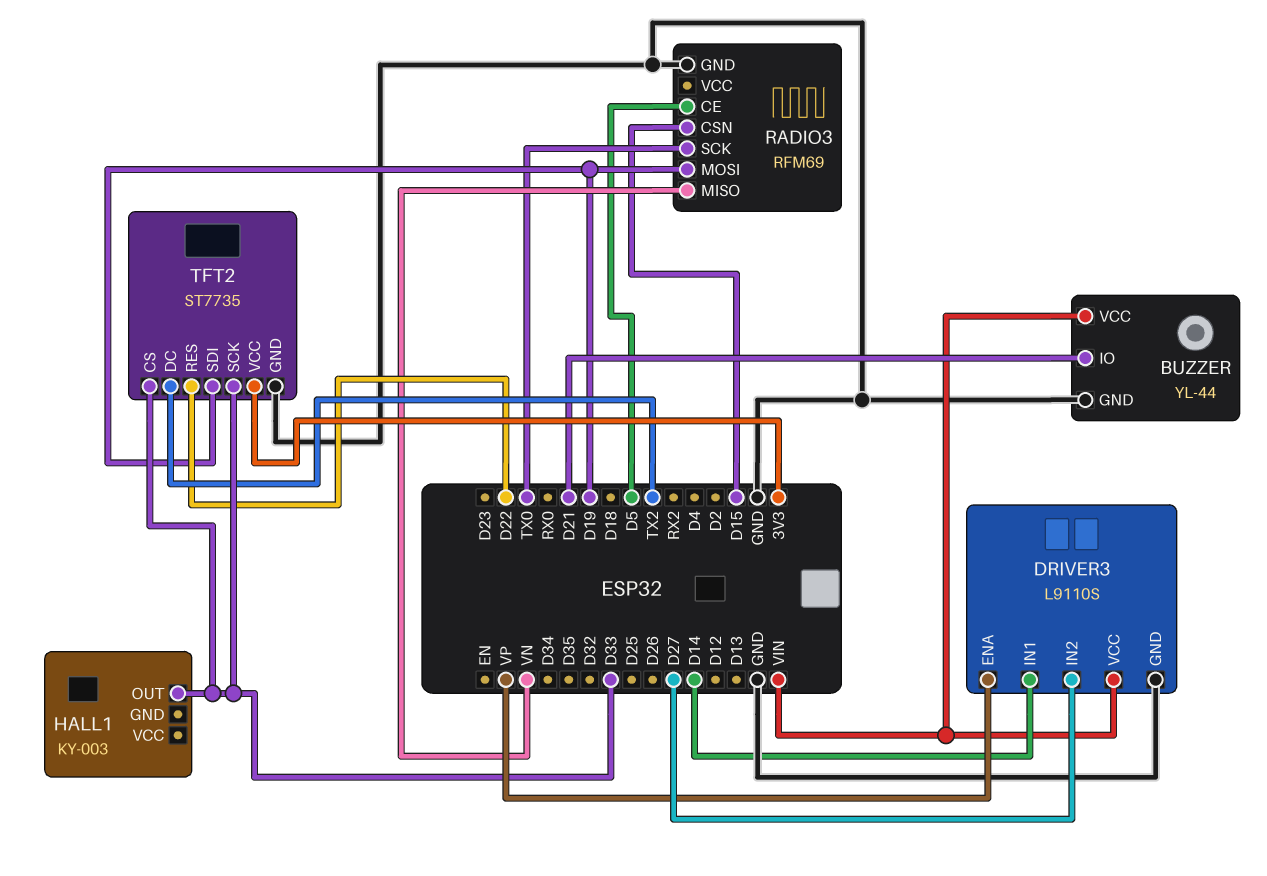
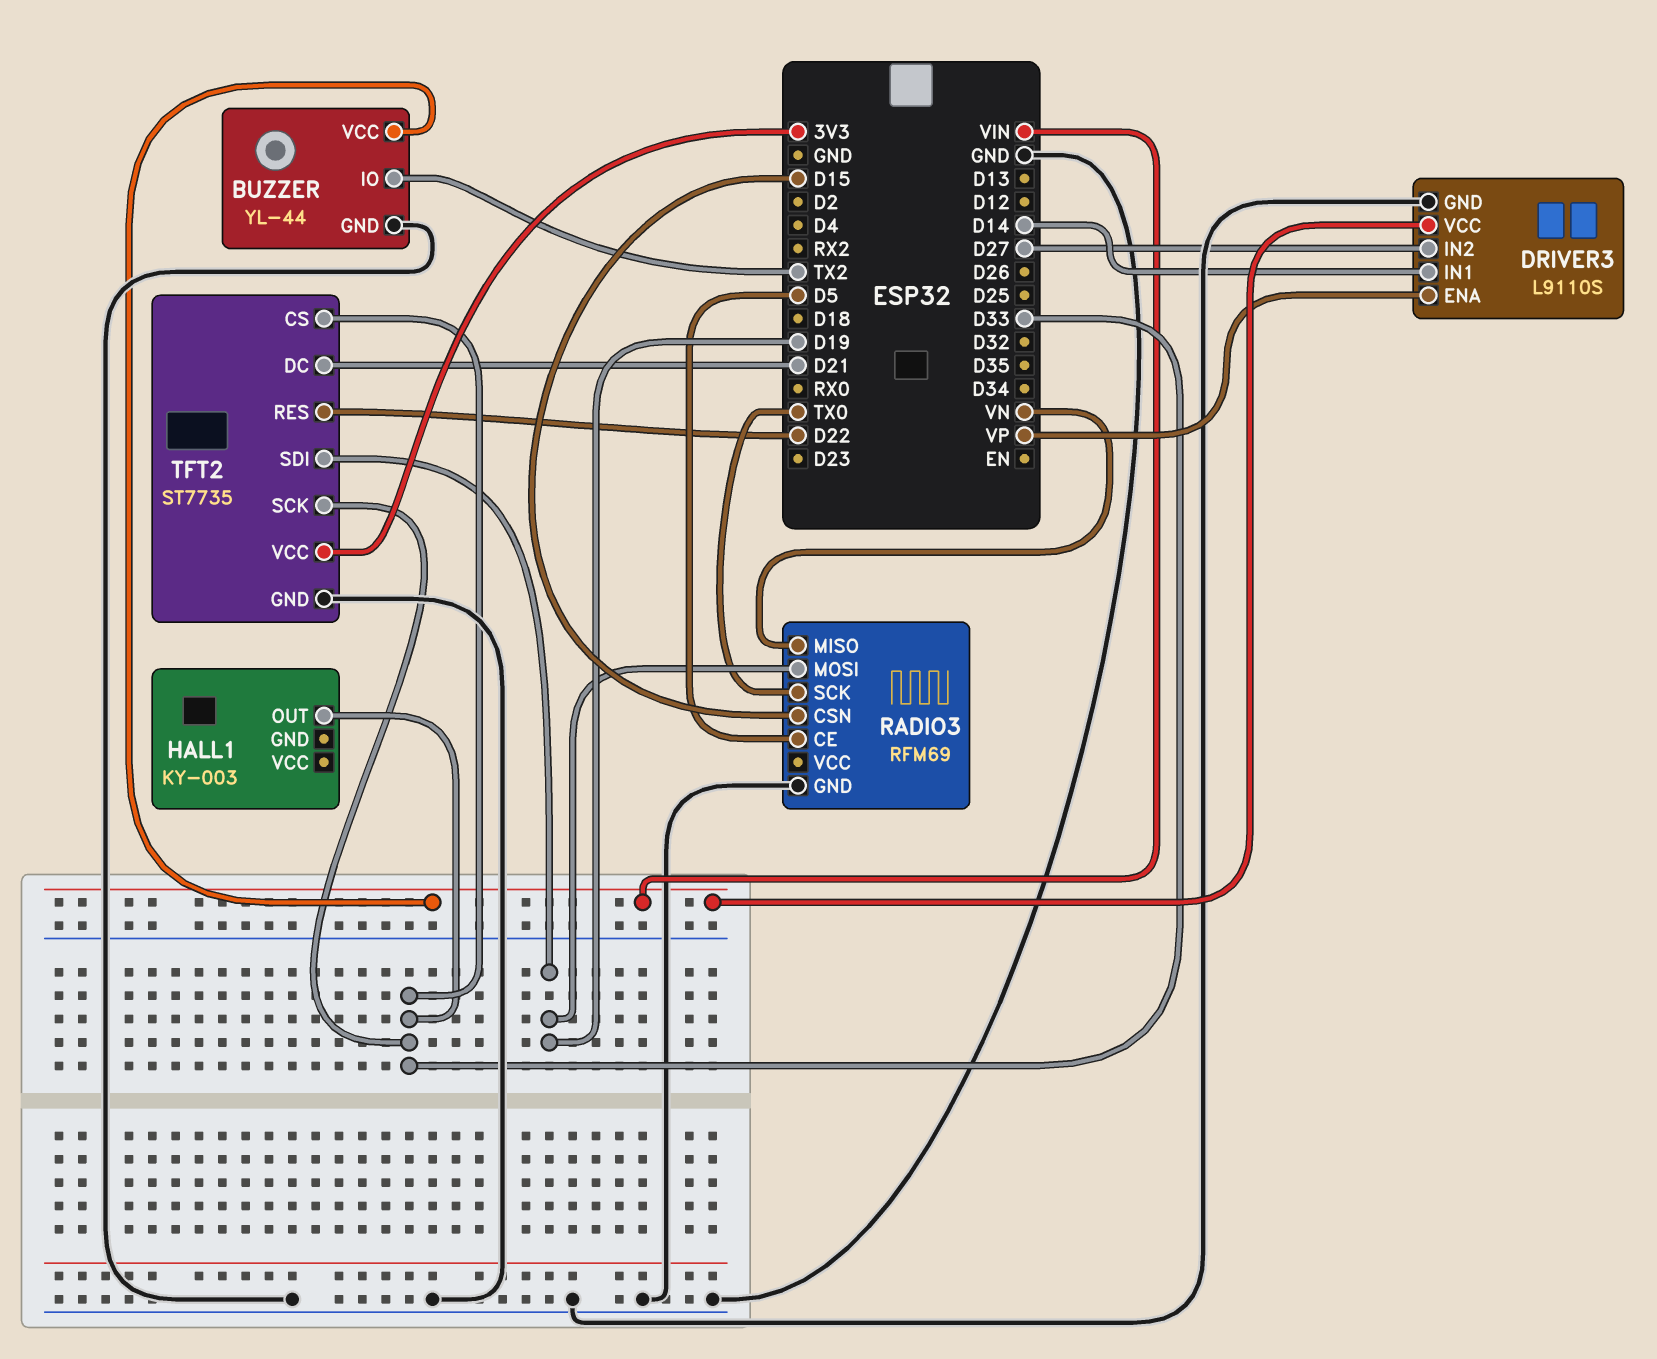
BUZZER pin IO: D21 -> TX2
TFT2 pin DC: TX2 -> D21

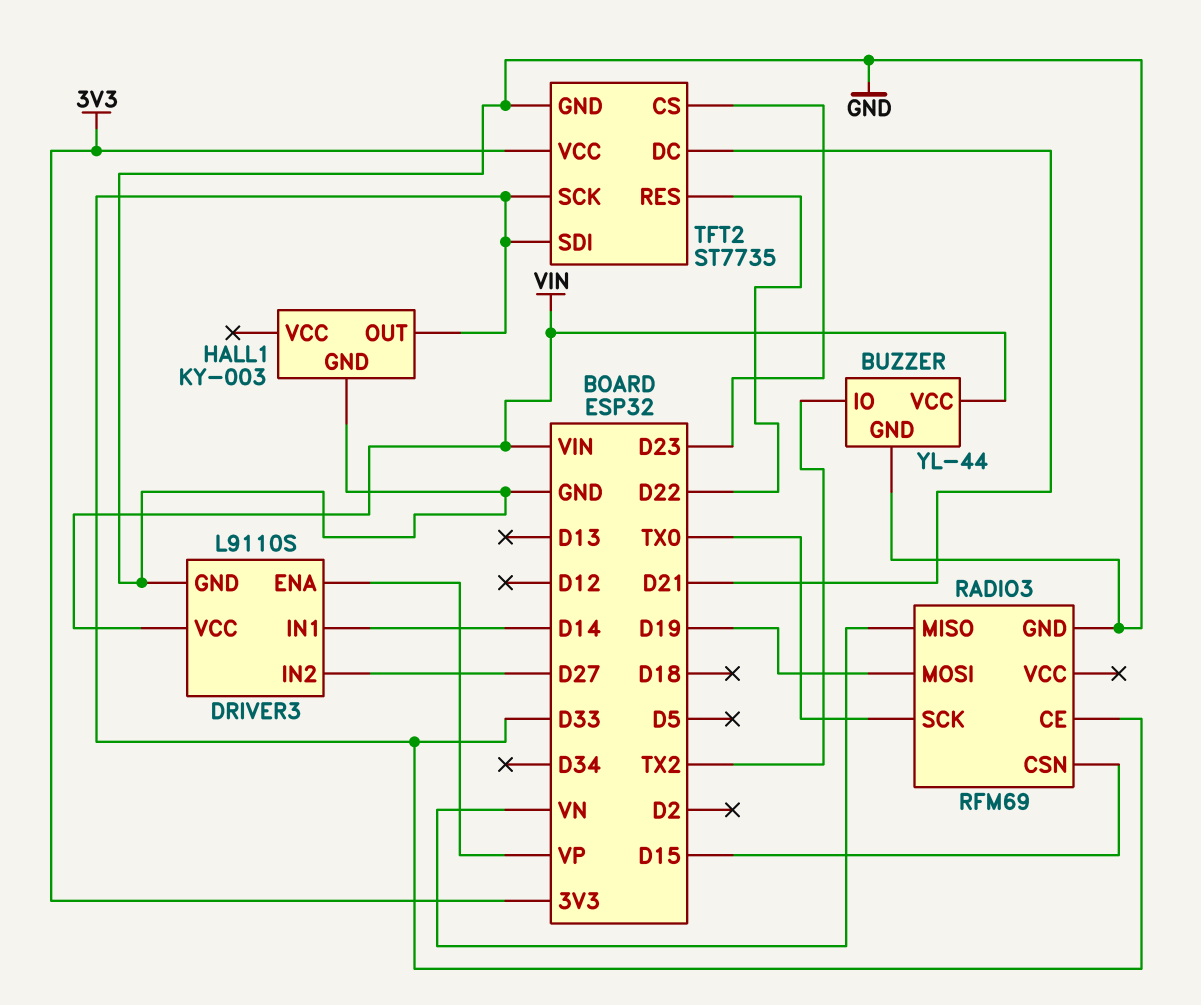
HALL1 pin GND: none -> GND
RADIO3 pin CE: D5 -> D33
TFT2 pin CS: D33 -> D23
TFT2 pin SDI: D19 -> D33

